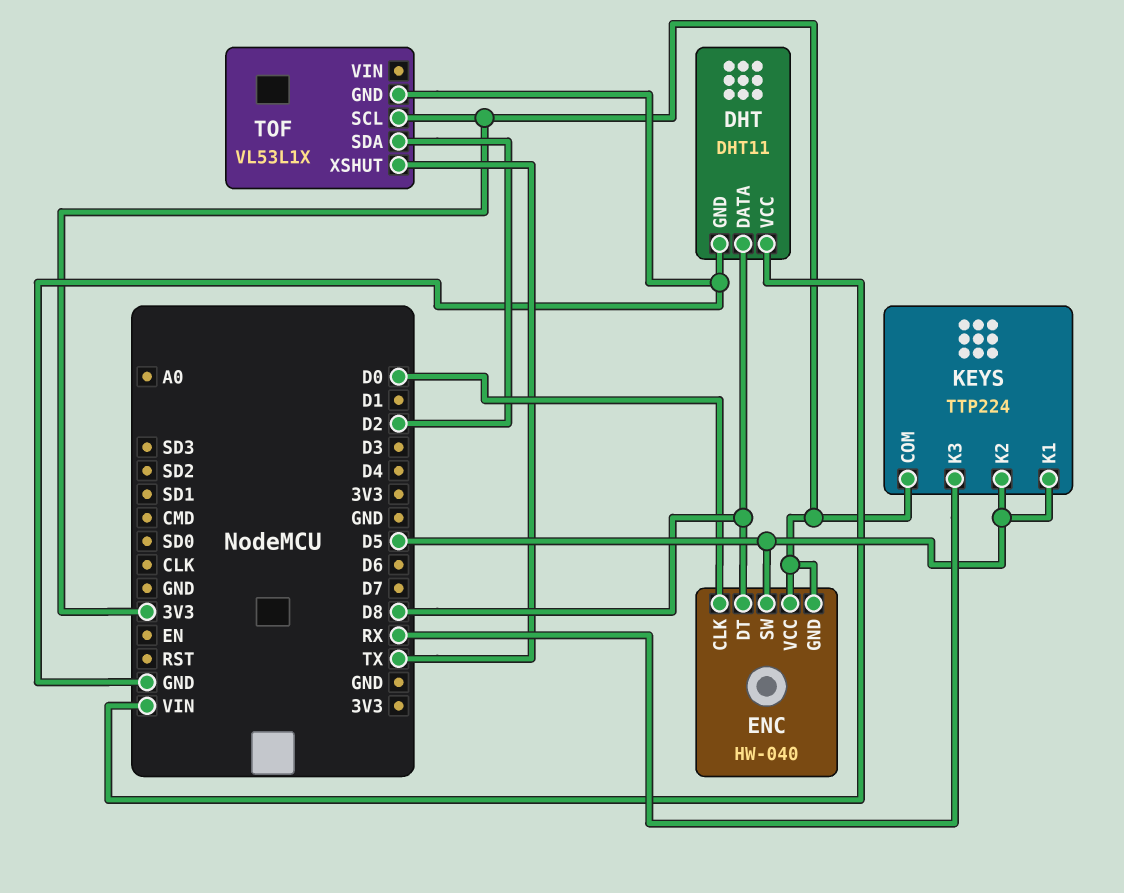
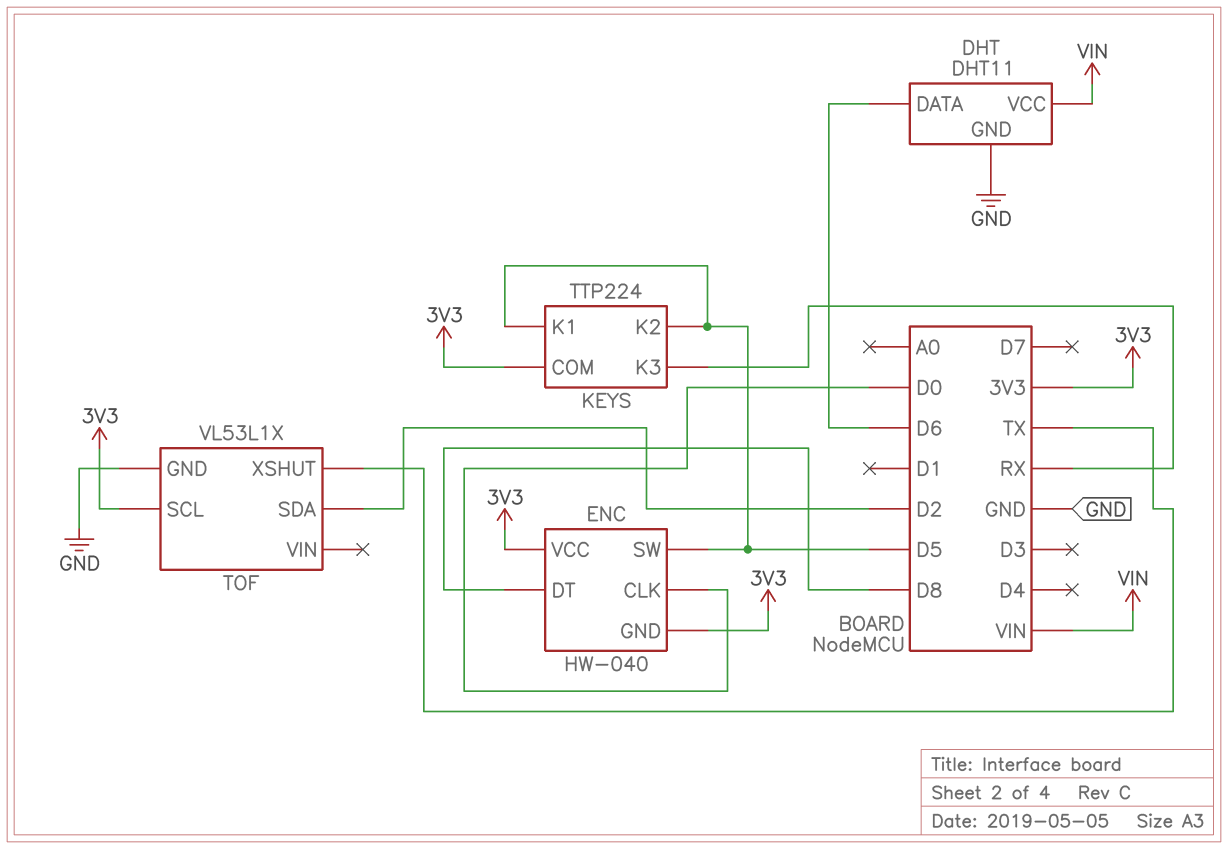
DHT pin DATA: D8 -> D6

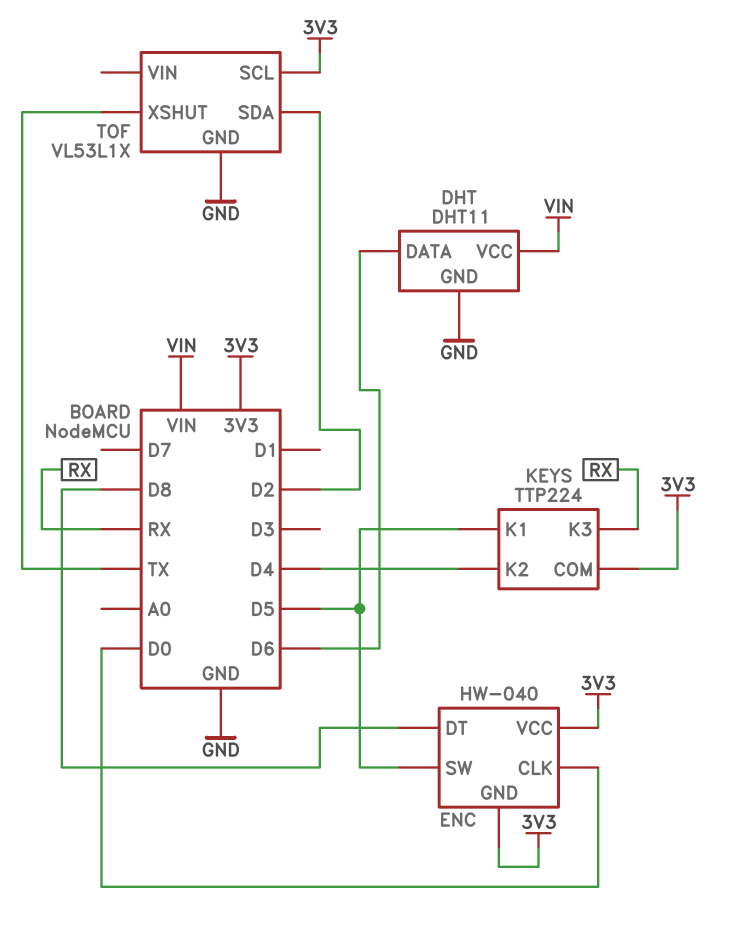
KEYS pin K2: D5 -> D4

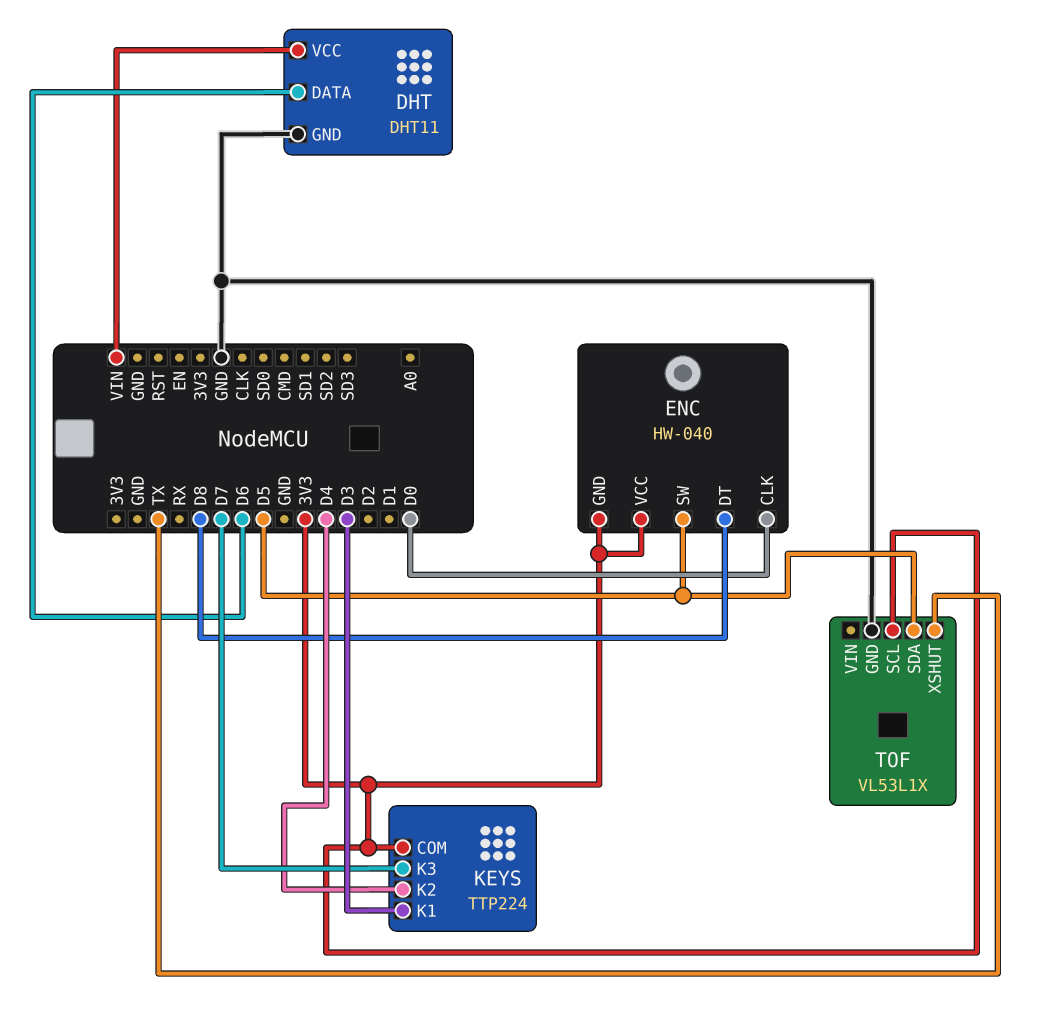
KEYS pin K1: D5 -> D3
KEYS pin K3: RX -> D7
TOF pin SDA: D2 -> D5

